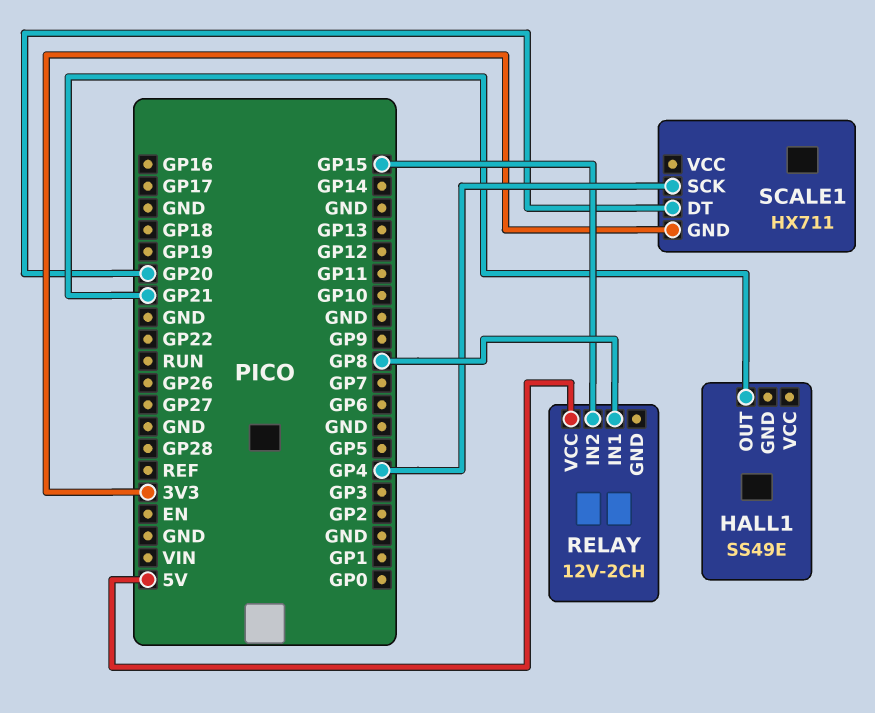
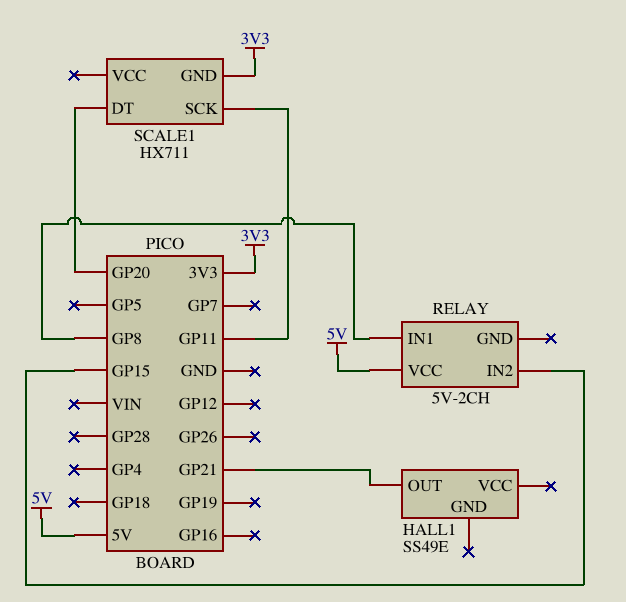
RELAY: 12V-2CH -> 5V-2CH
SCALE1 pin SCK: GP4 -> GP11

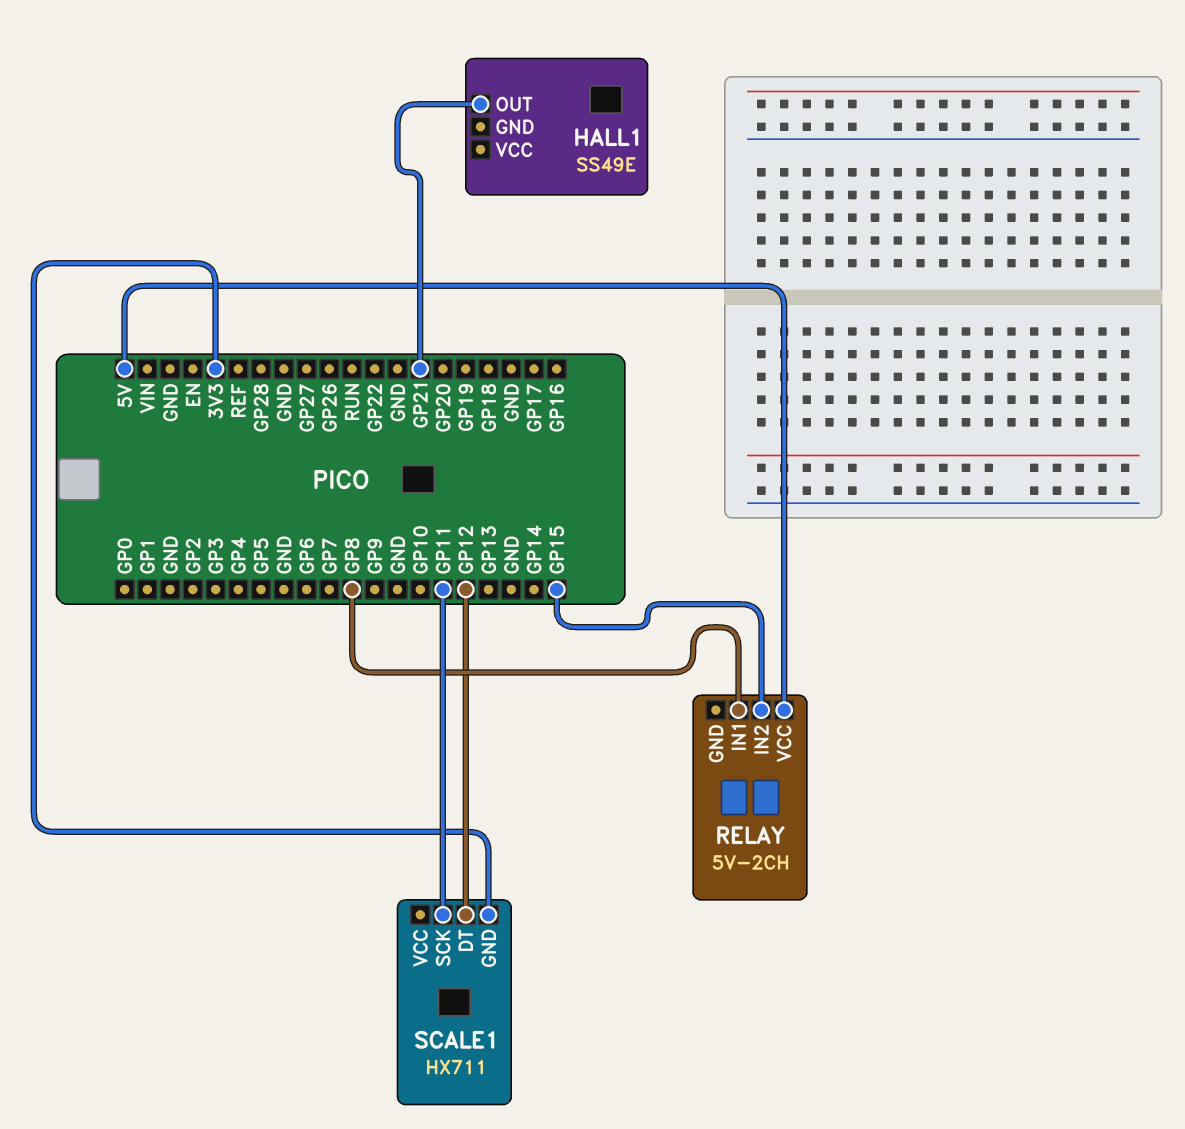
SCALE1 pin DT: GP20 -> GP12

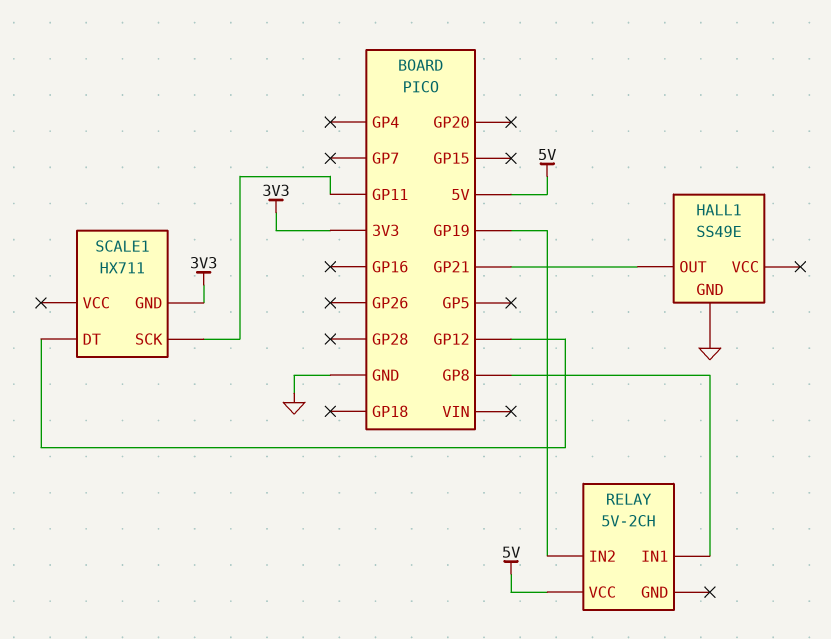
HALL1 pin GND: none -> GND
RELAY pin IN2: GP15 -> GP19

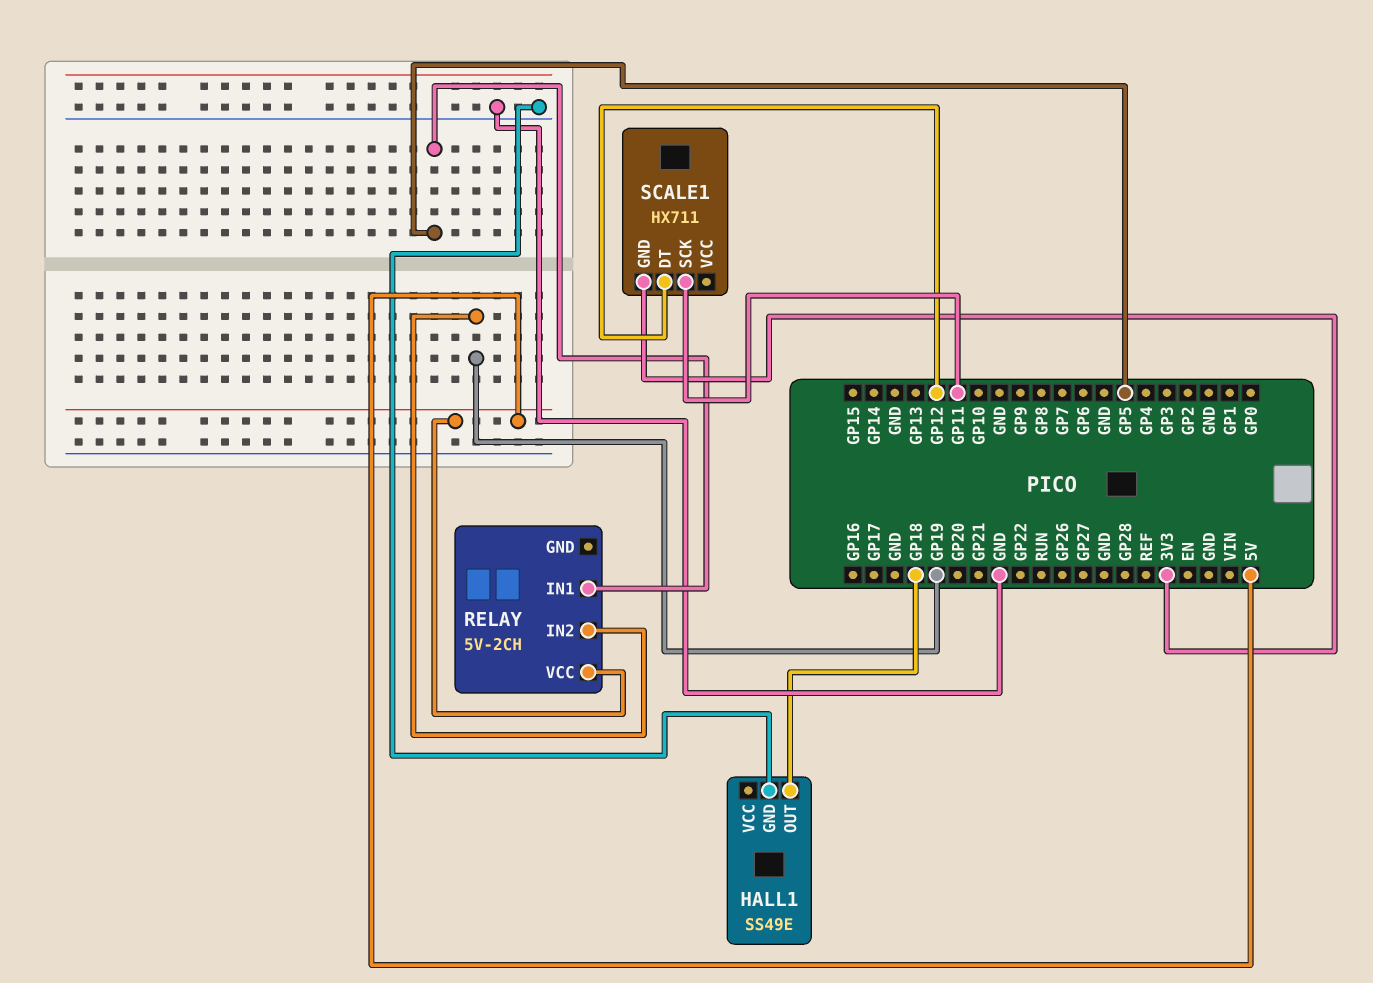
HALL1 pin OUT: GP21 -> GP18
RELAY pin IN1: GP8 -> GP5

